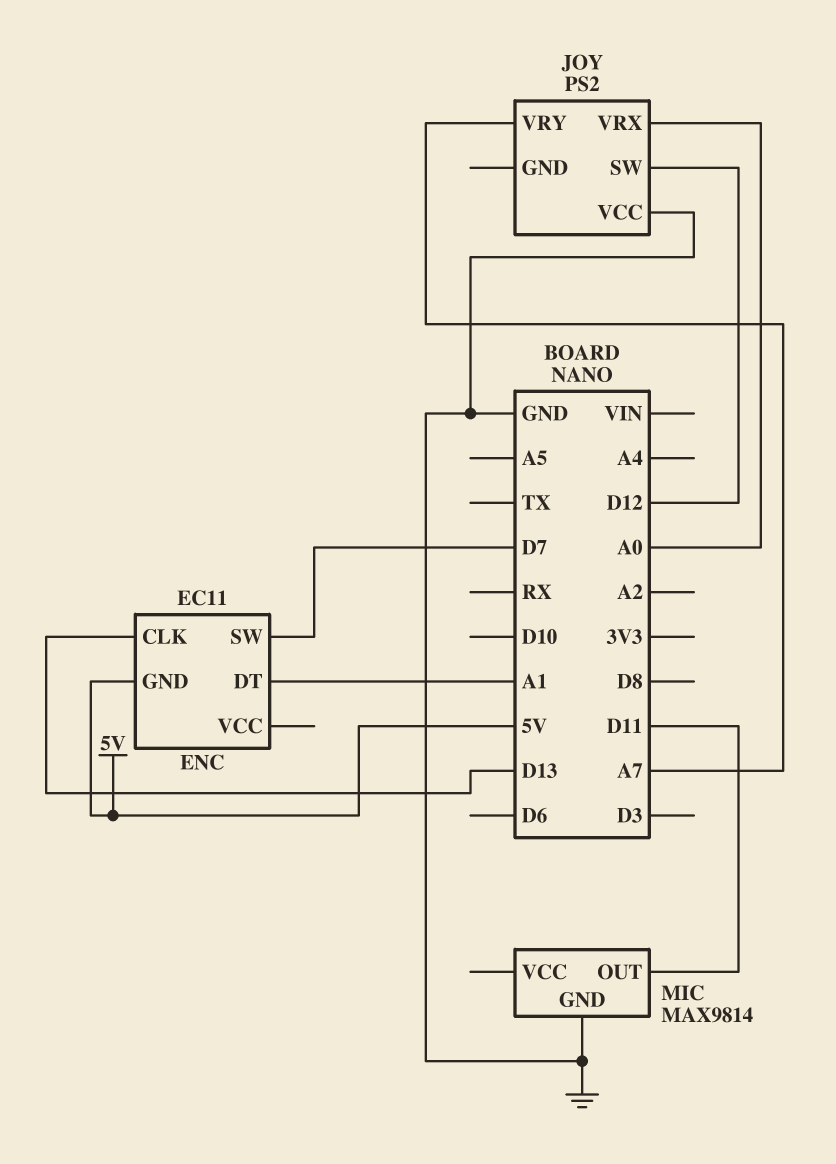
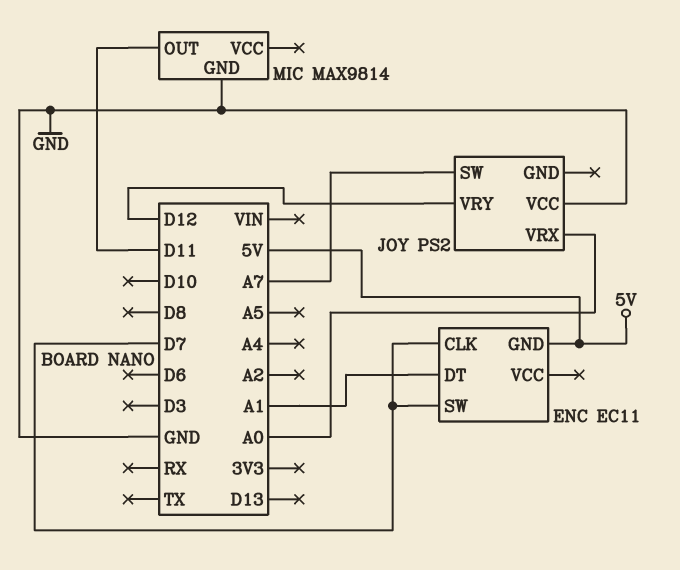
ENC pin CLK: D13 -> D7
JOY pin SW: D12 -> A7
JOY pin VRY: A7 -> D12

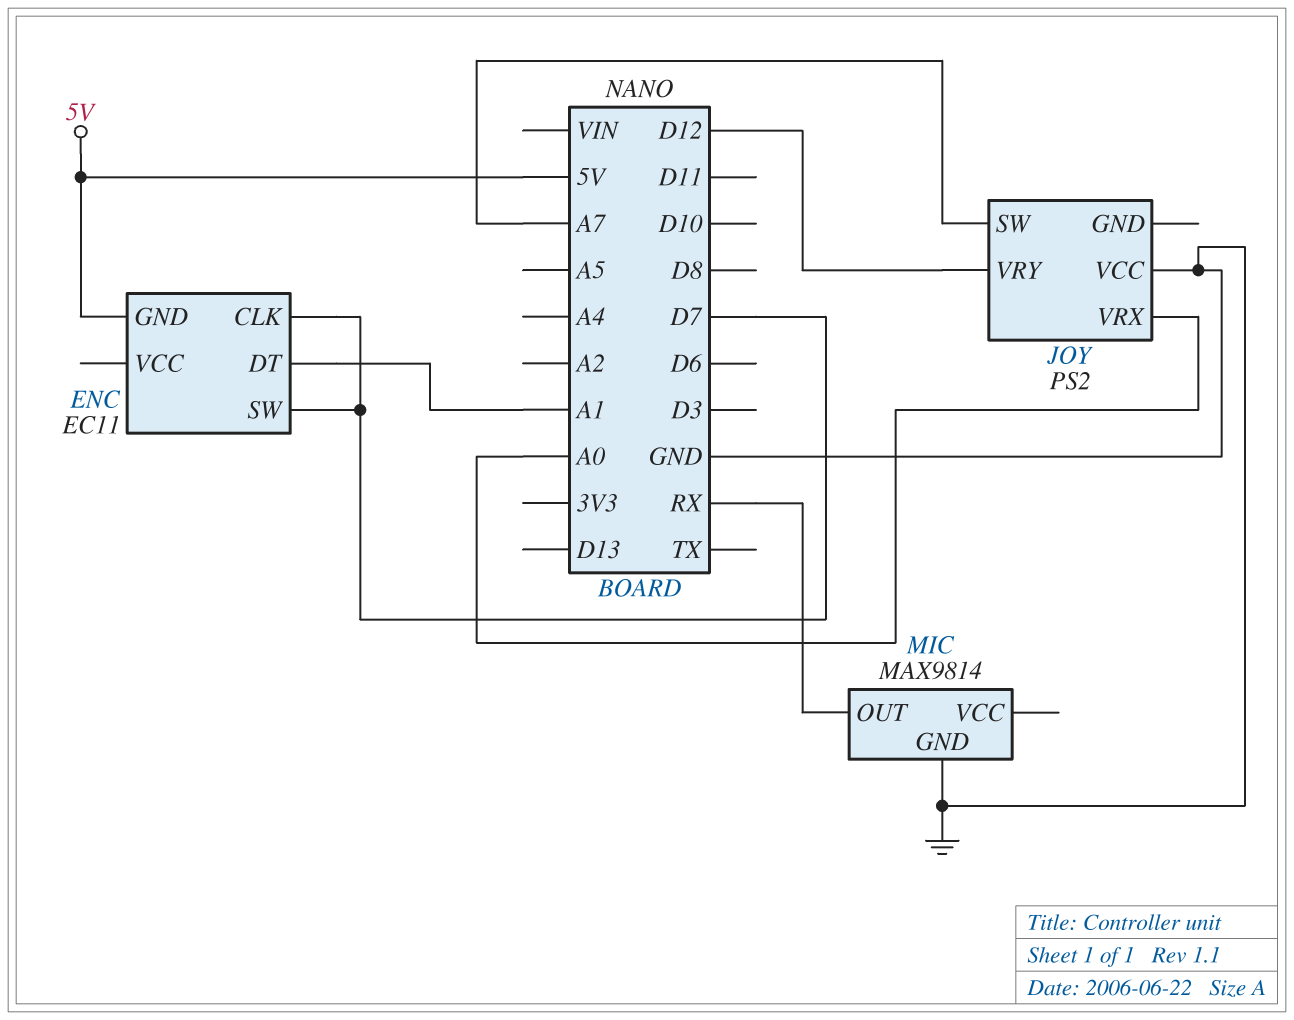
MIC pin OUT: D11 -> RX

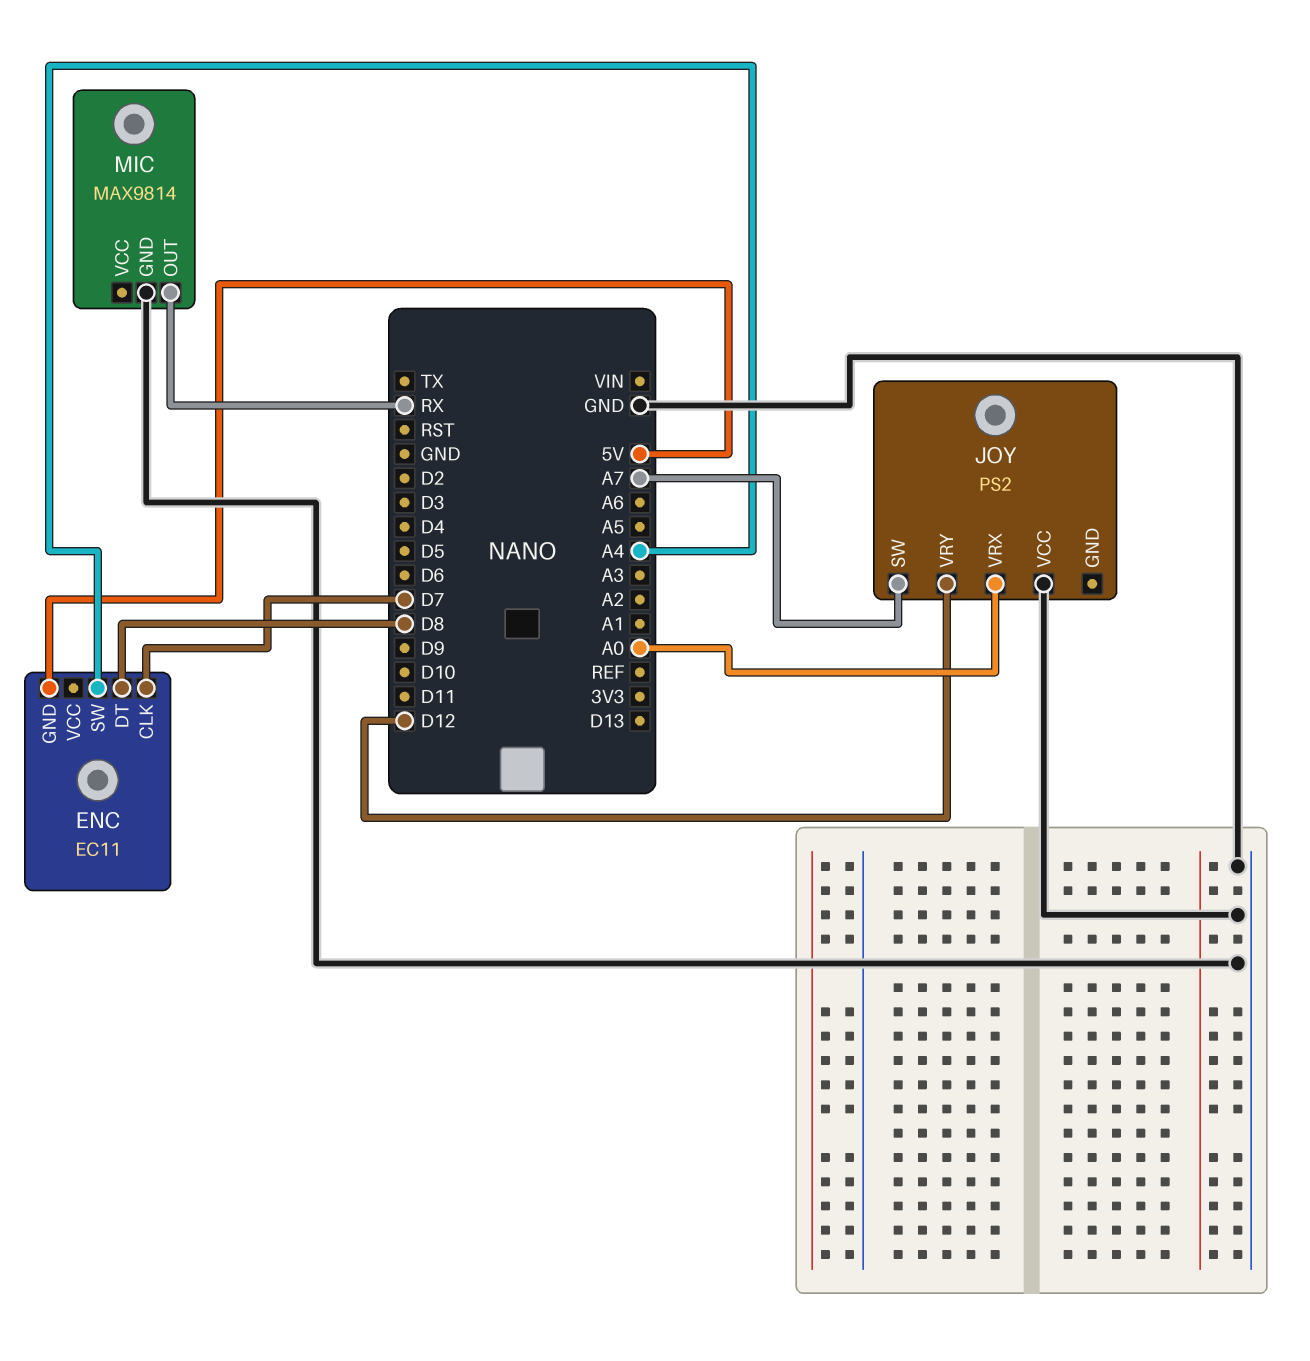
ENC pin DT: A1 -> D8
ENC pin SW: D7 -> A4

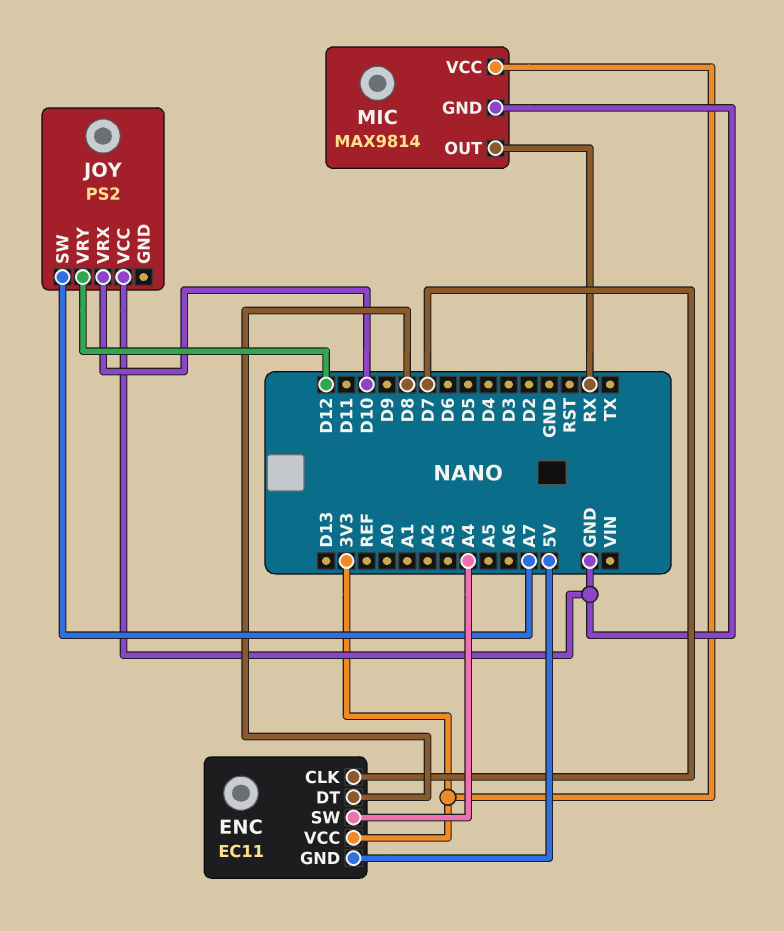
ENC pin VCC: none -> 3V3
JOY pin VRX: A0 -> D10
MIC pin VCC: none -> 3V3

